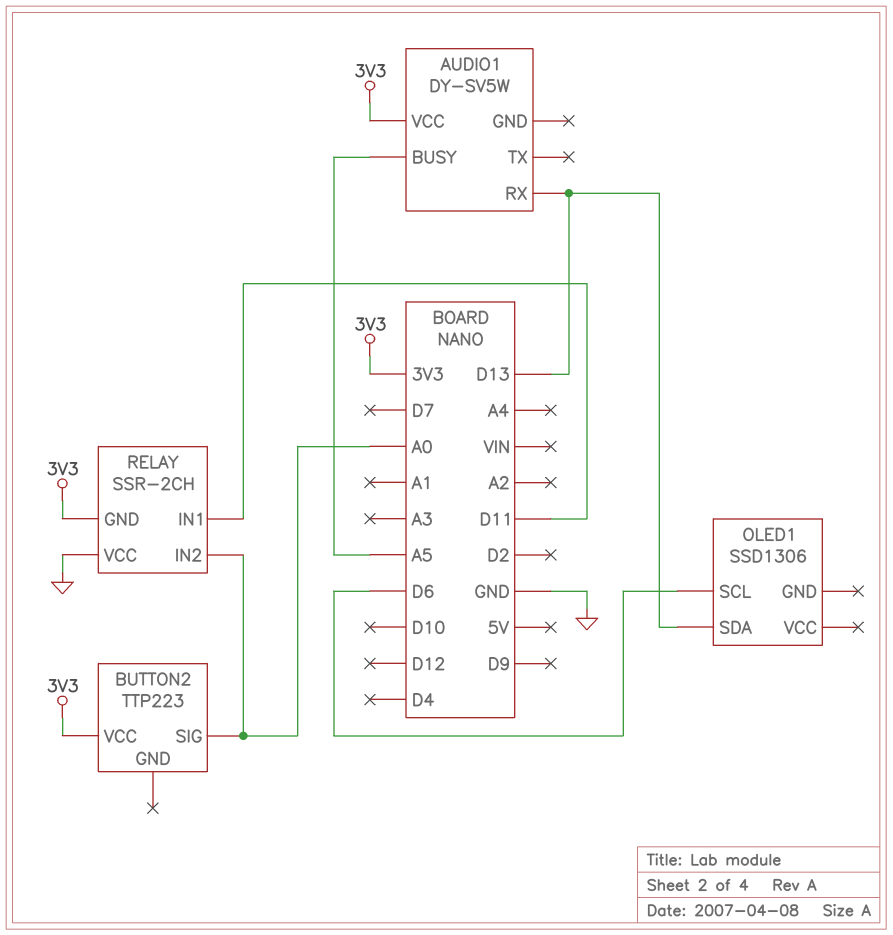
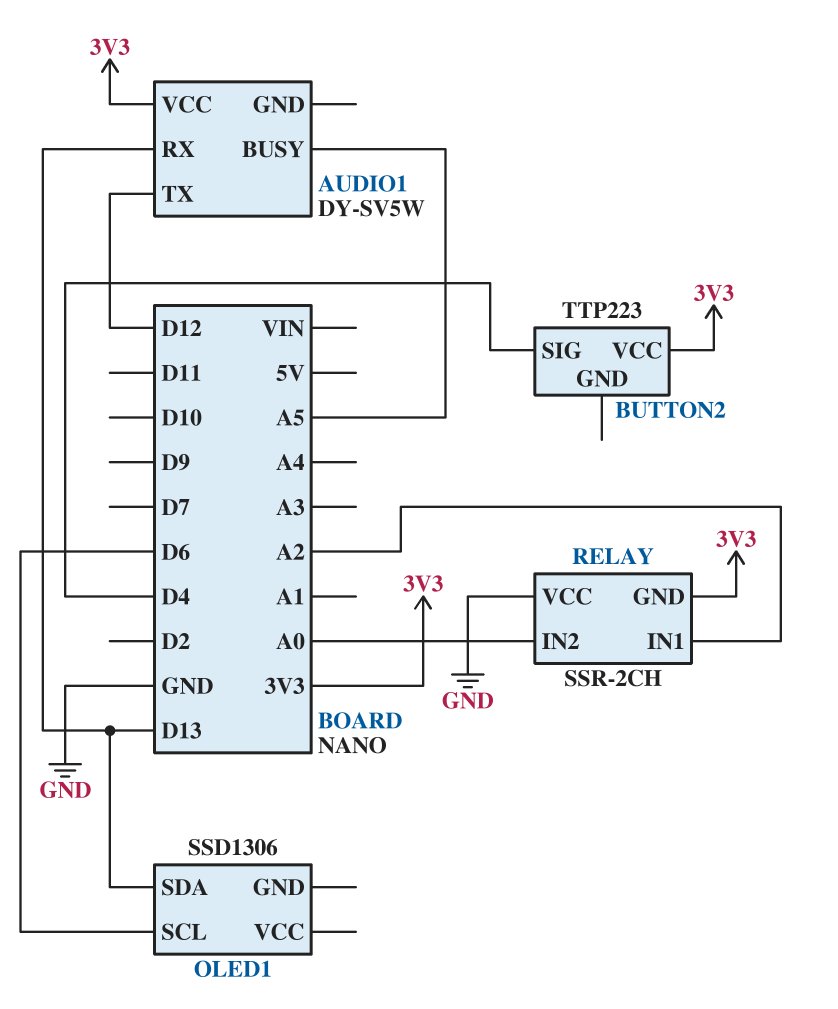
AUDIO1 pin TX: none -> D12
BUTTON2 pin SIG: A0 -> D4
RELAY pin IN1: D11 -> A2

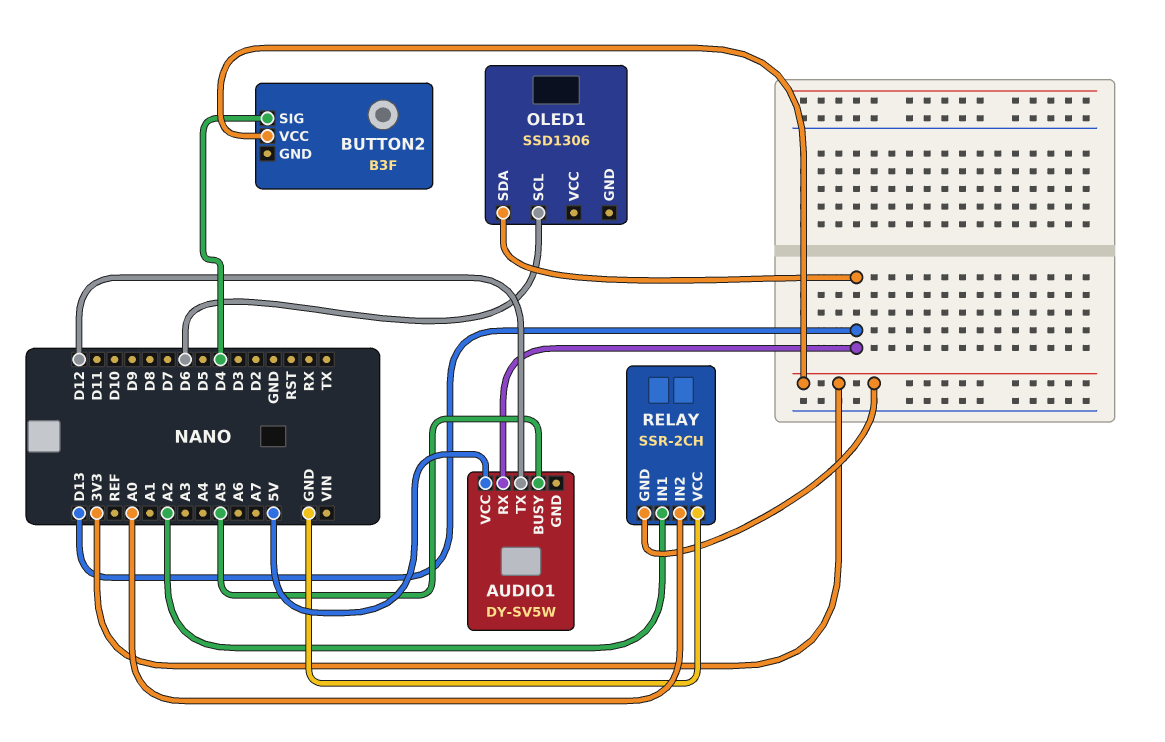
AUDIO1 pin VCC: 3V3 -> 5V
BUTTON2: TTP223 -> B3F

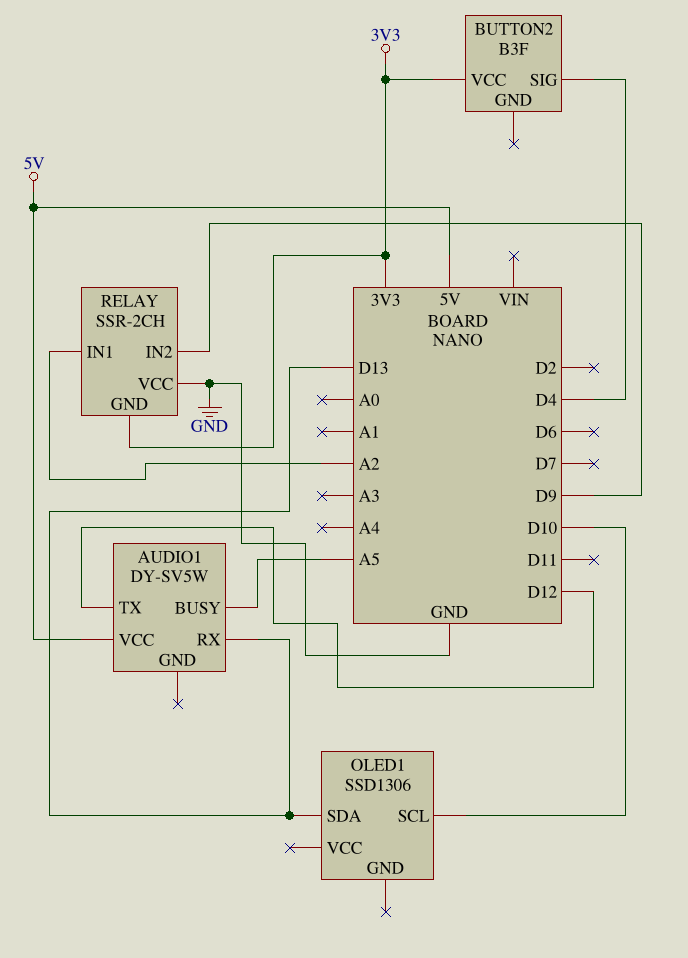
OLED1 pin SCL: D6 -> D10
RELAY pin IN2: A0 -> D9

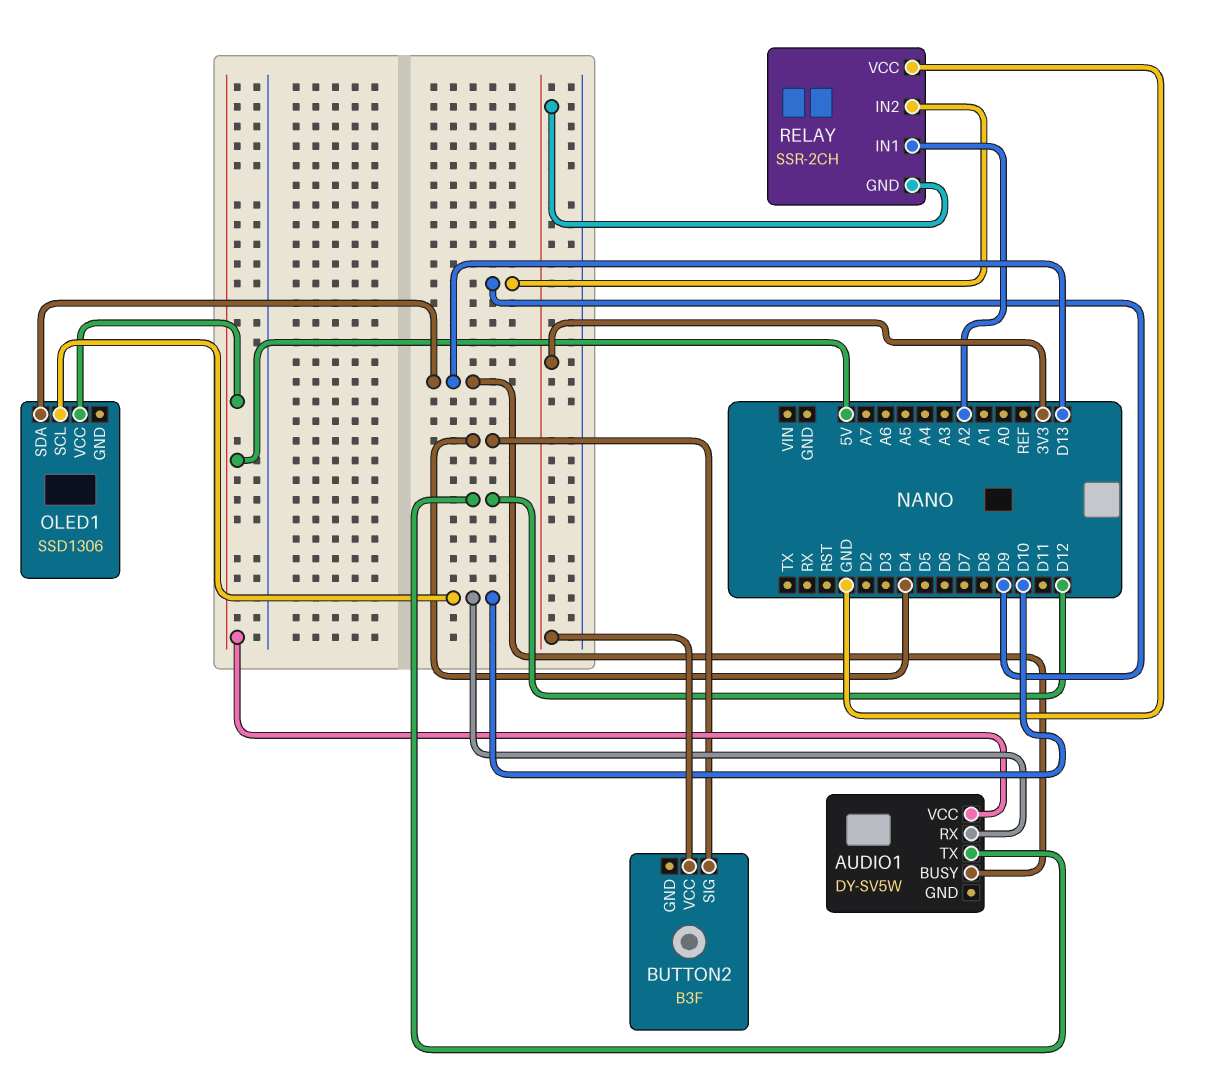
AUDIO1 pin BUSY: A5 -> D13
AUDIO1 pin RX: D13 -> D10
OLED1 pin VCC: none -> 5V

